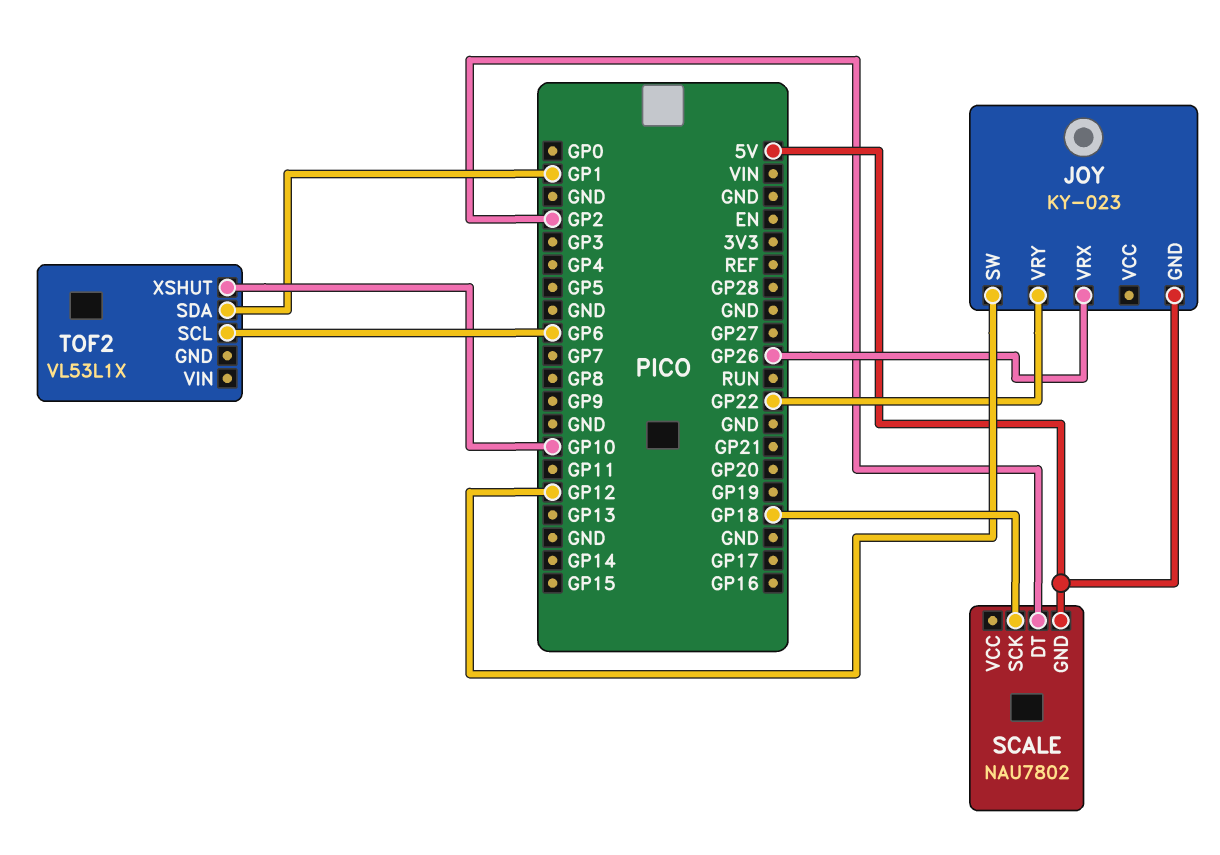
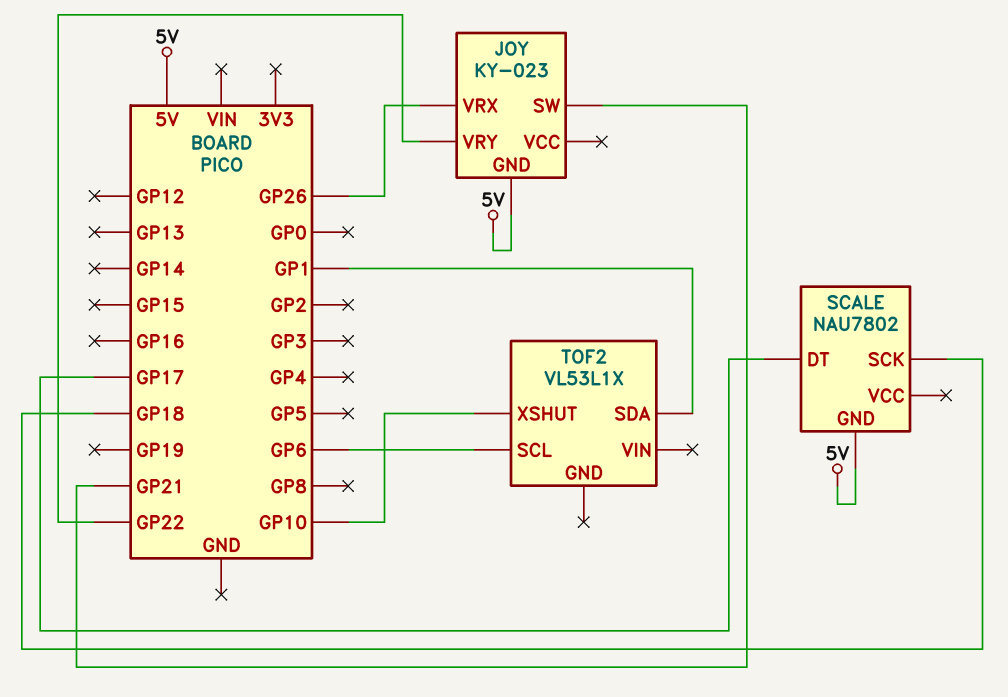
JOY pin SW: GP12 -> GP21
SCALE pin DT: GP2 -> GP17

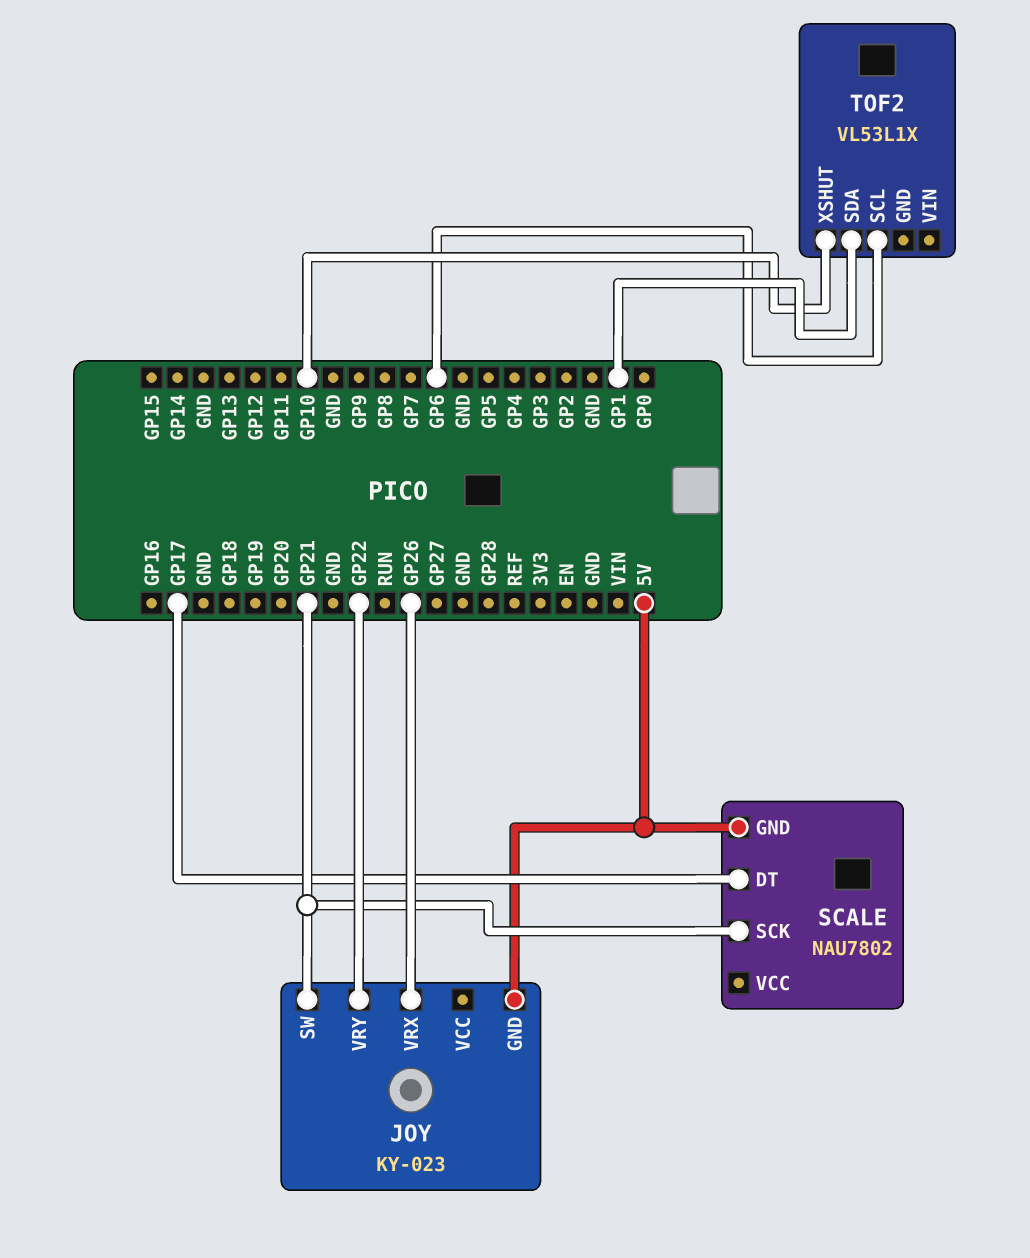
SCALE pin SCK: GP18 -> GP21

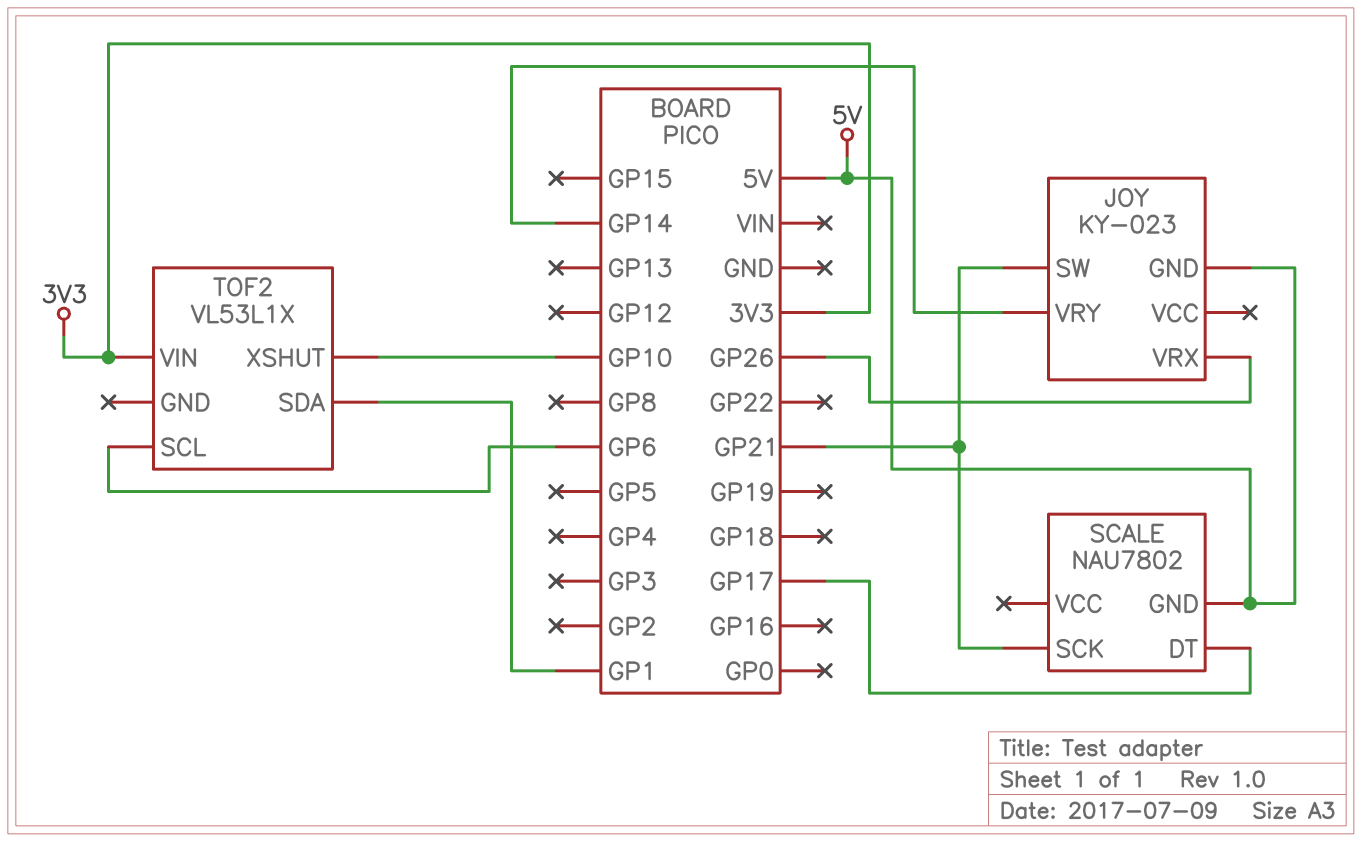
JOY pin VRY: GP22 -> GP14
TOF2 pin VIN: none -> 3V3

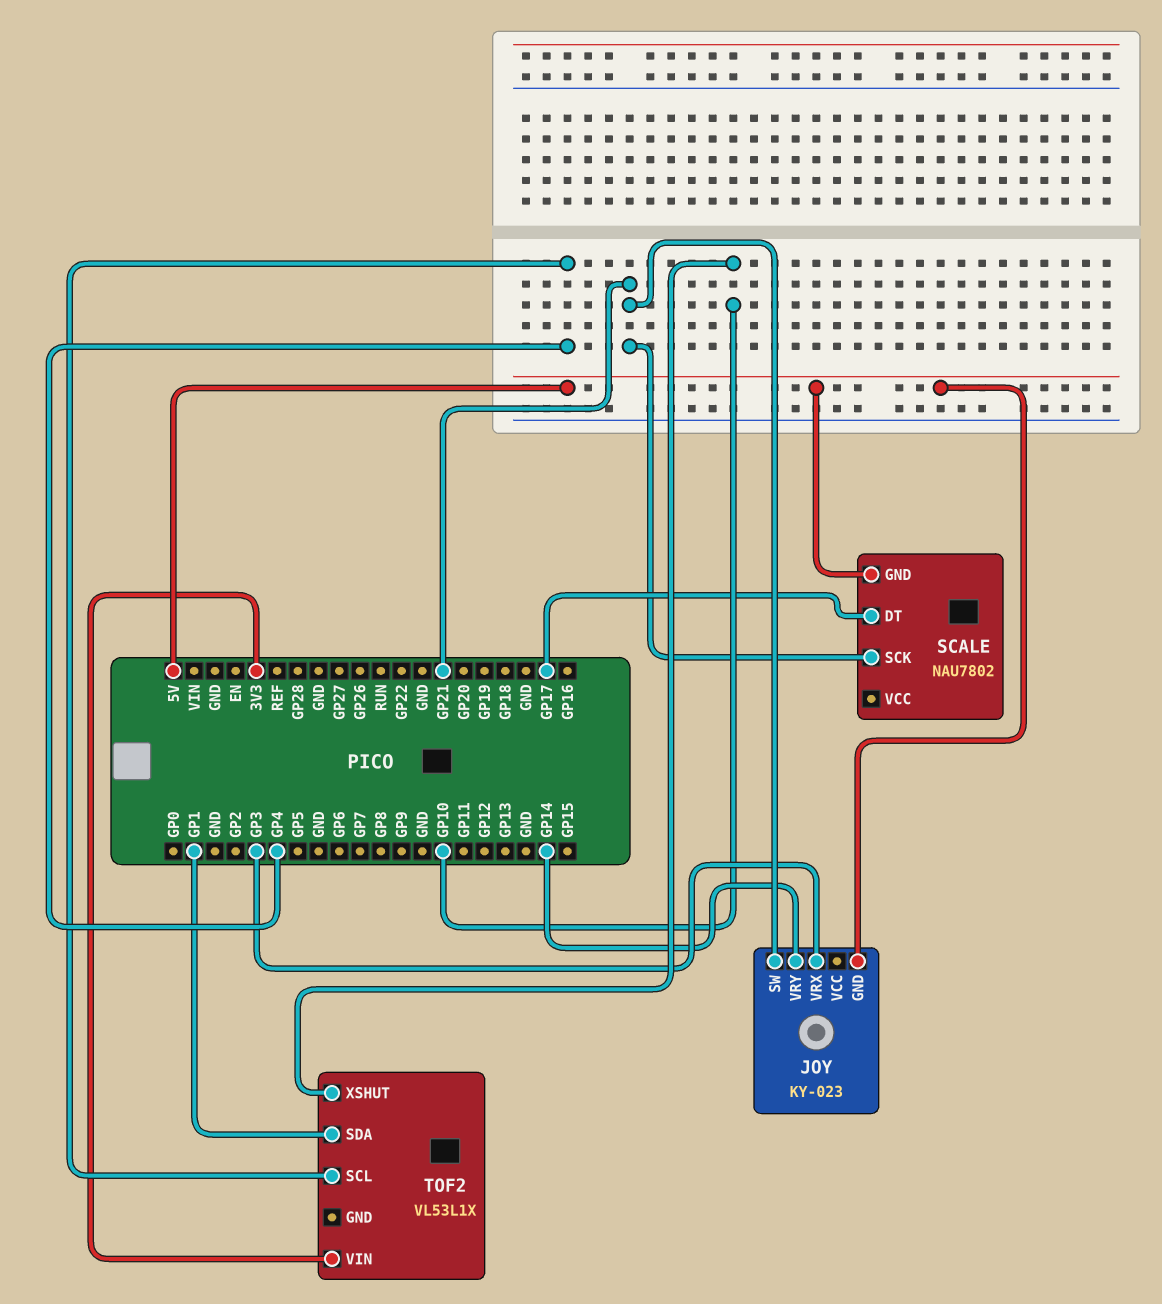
JOY pin VRX: GP26 -> GP3
TOF2 pin SCL: GP6 -> GP4

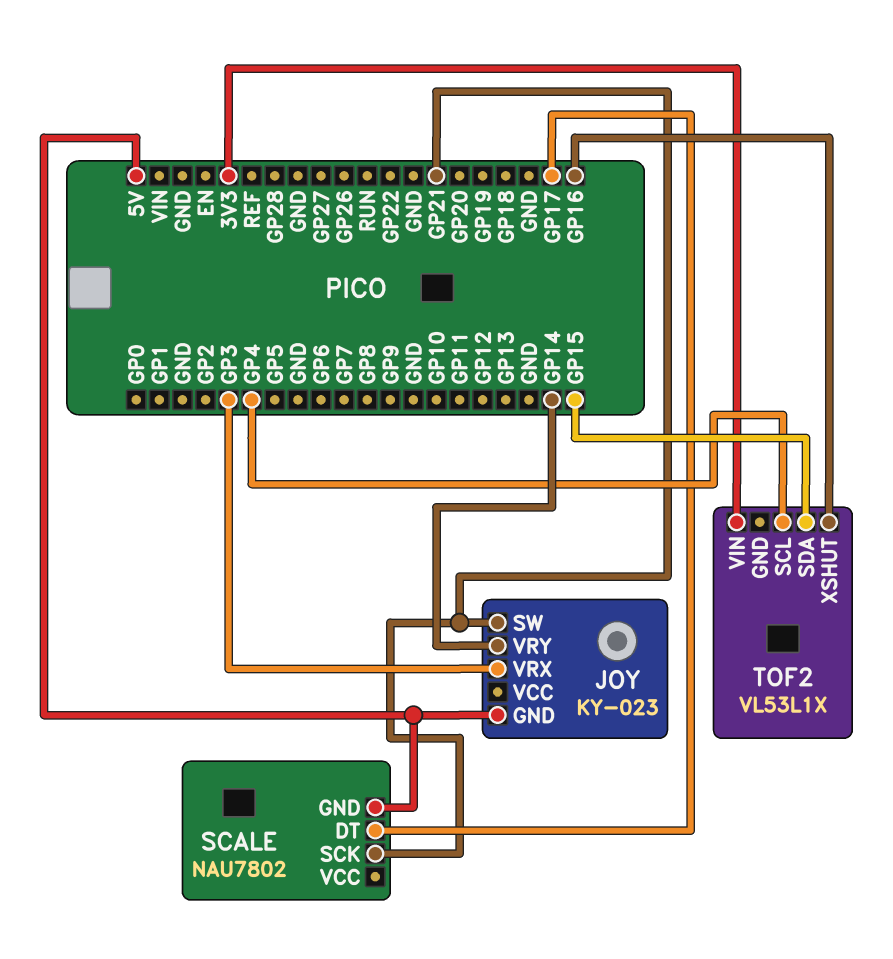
TOF2 pin SDA: GP1 -> GP15
TOF2 pin XSHUT: GP10 -> GP16

